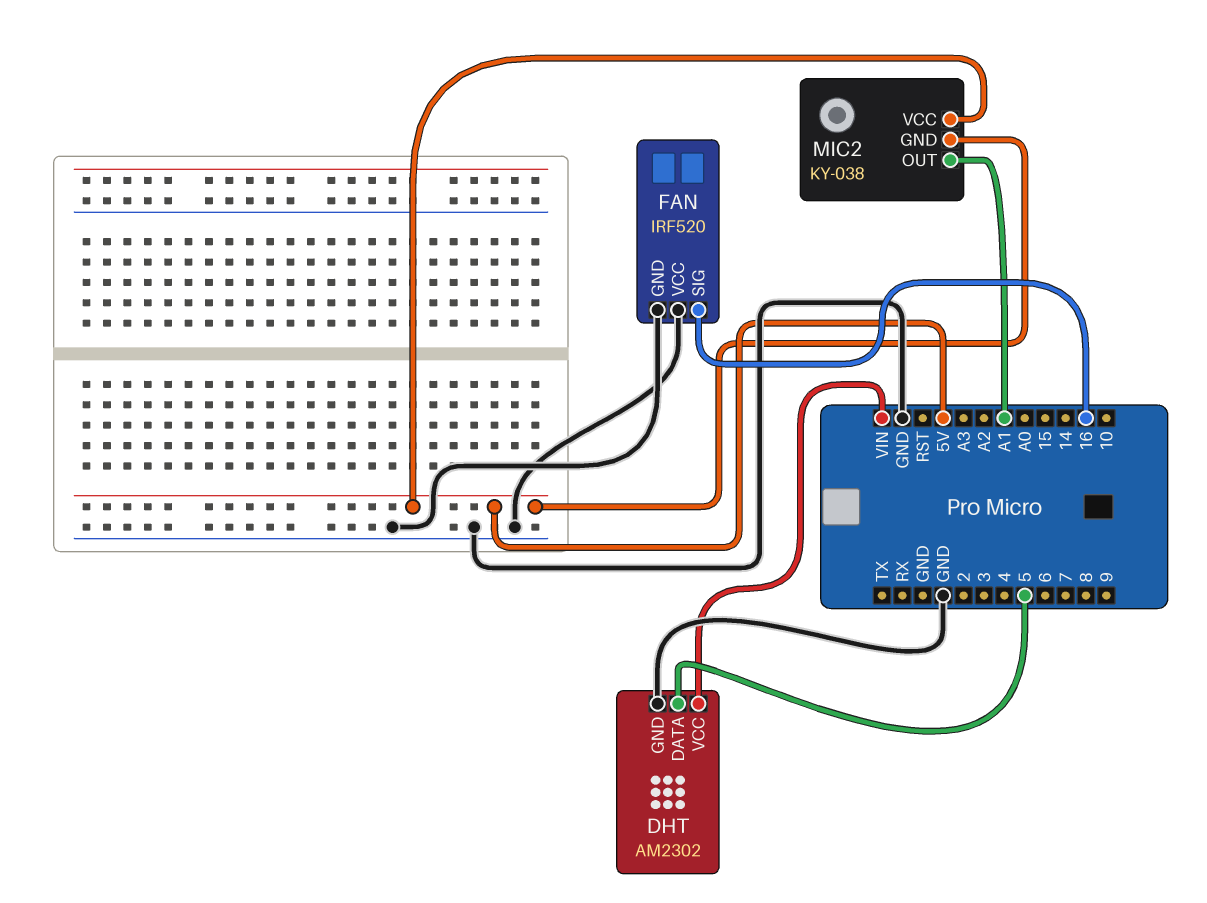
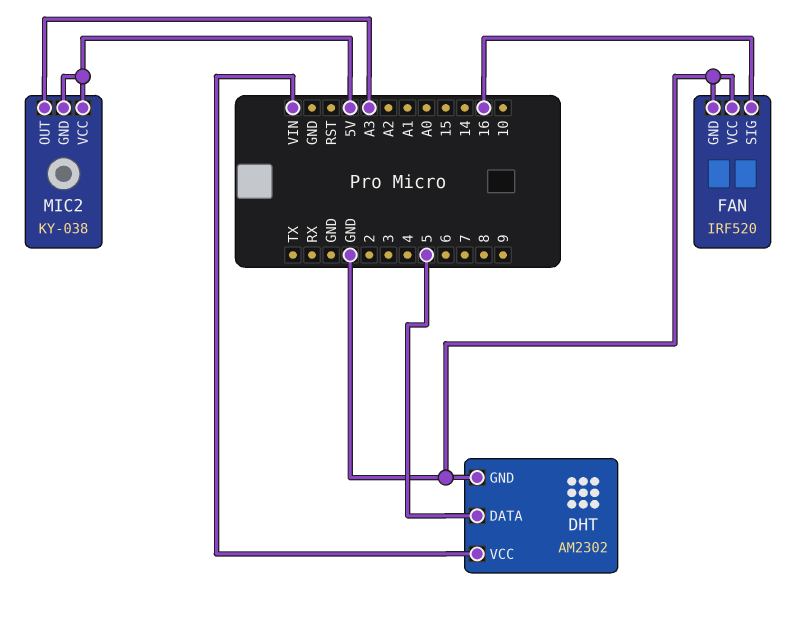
MIC2 pin OUT: A1 -> A3

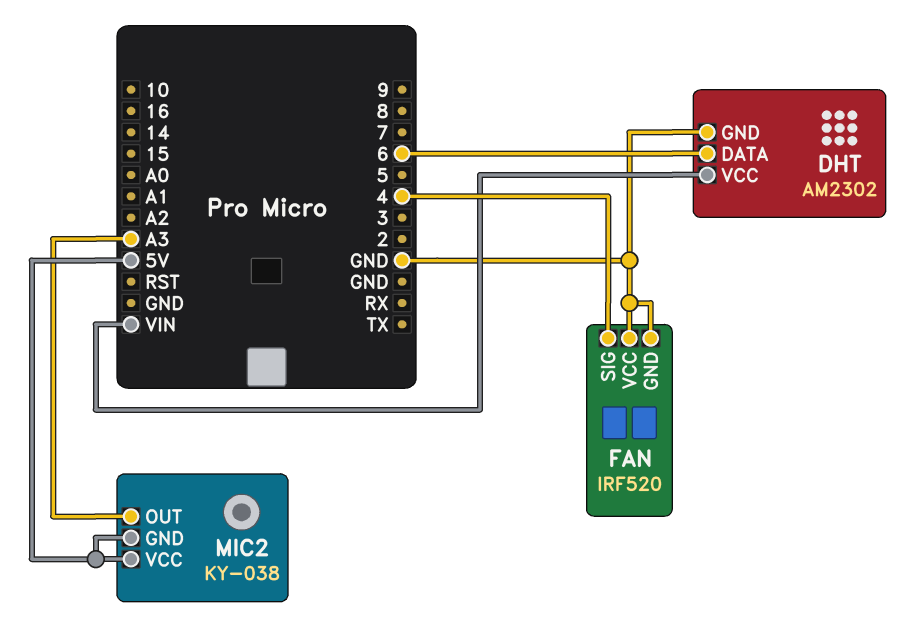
DHT pin DATA: 5 -> 6
FAN pin SIG: 16 -> 4

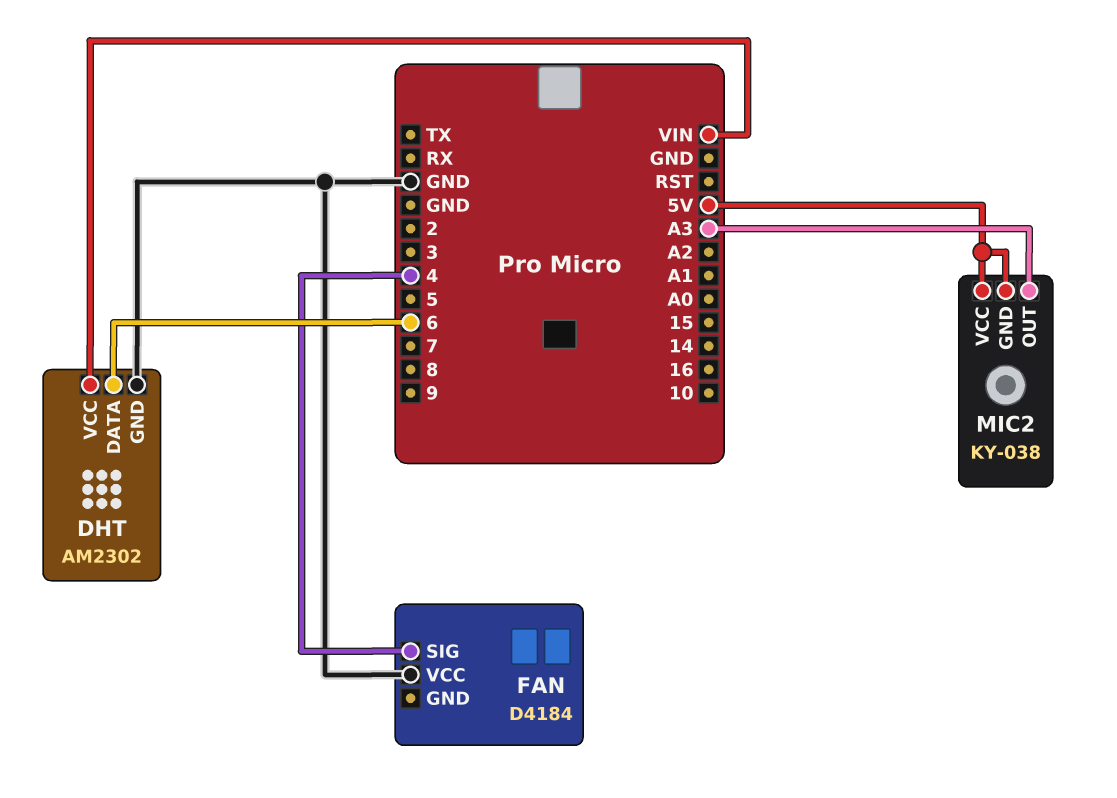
FAN: IRF520 -> D4184
FAN pin GND: GND -> none

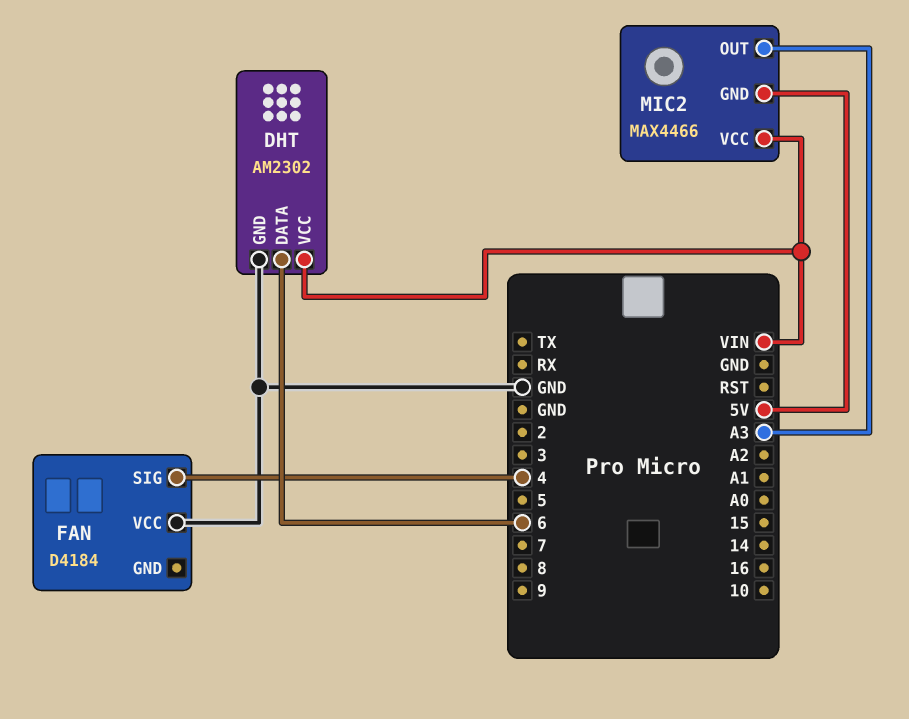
MIC2: KY-038 -> MAX4466
MIC2 pin VCC: 5V -> VIN

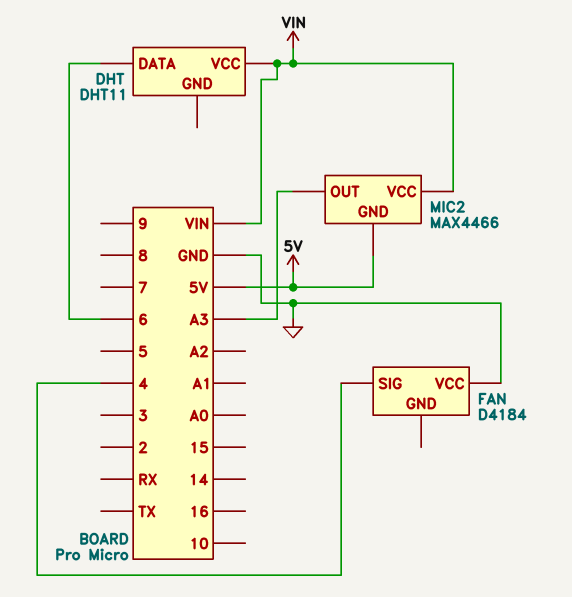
DHT: AM2302 -> DHT11
DHT pin GND: GND -> none

